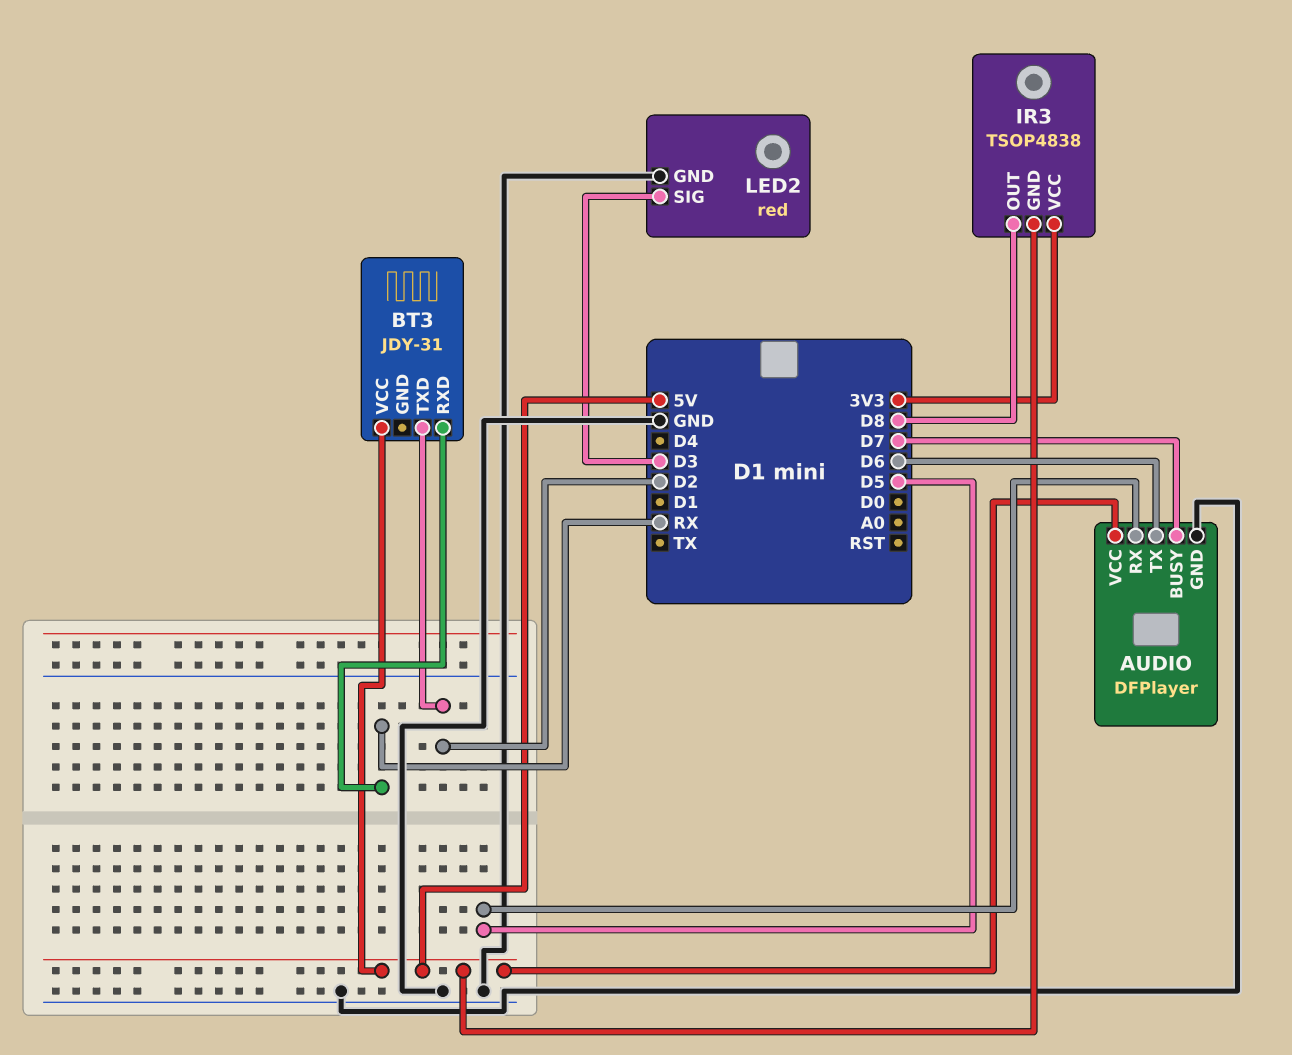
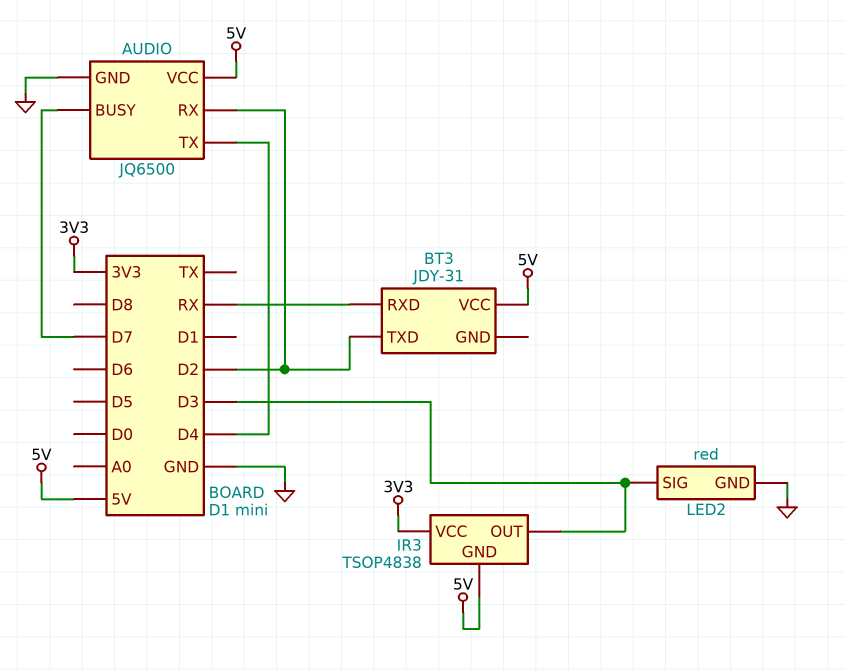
AUDIO: DFPlayer -> JQ6500
AUDIO pin RX: D5 -> D2
AUDIO pin TX: D6 -> D4
IR3 pin OUT: D8 -> D3

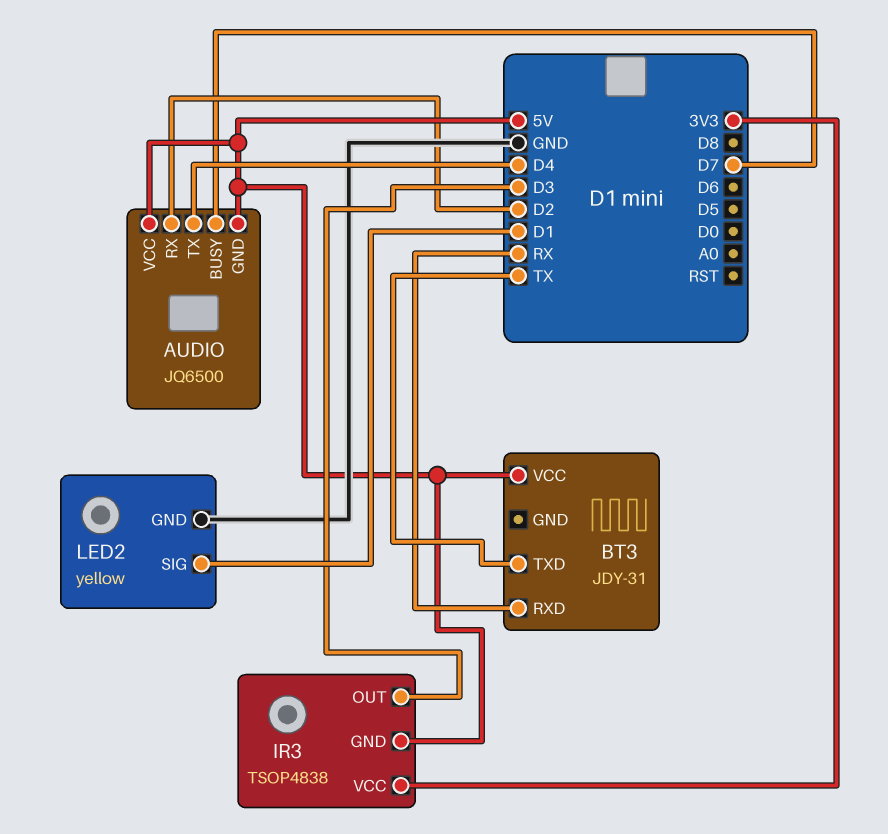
AUDIO pin GND: GND -> 5V
BT3 pin TXD: D2 -> TX
LED2: red -> yellow
LED2 pin SIG: D3 -> D1

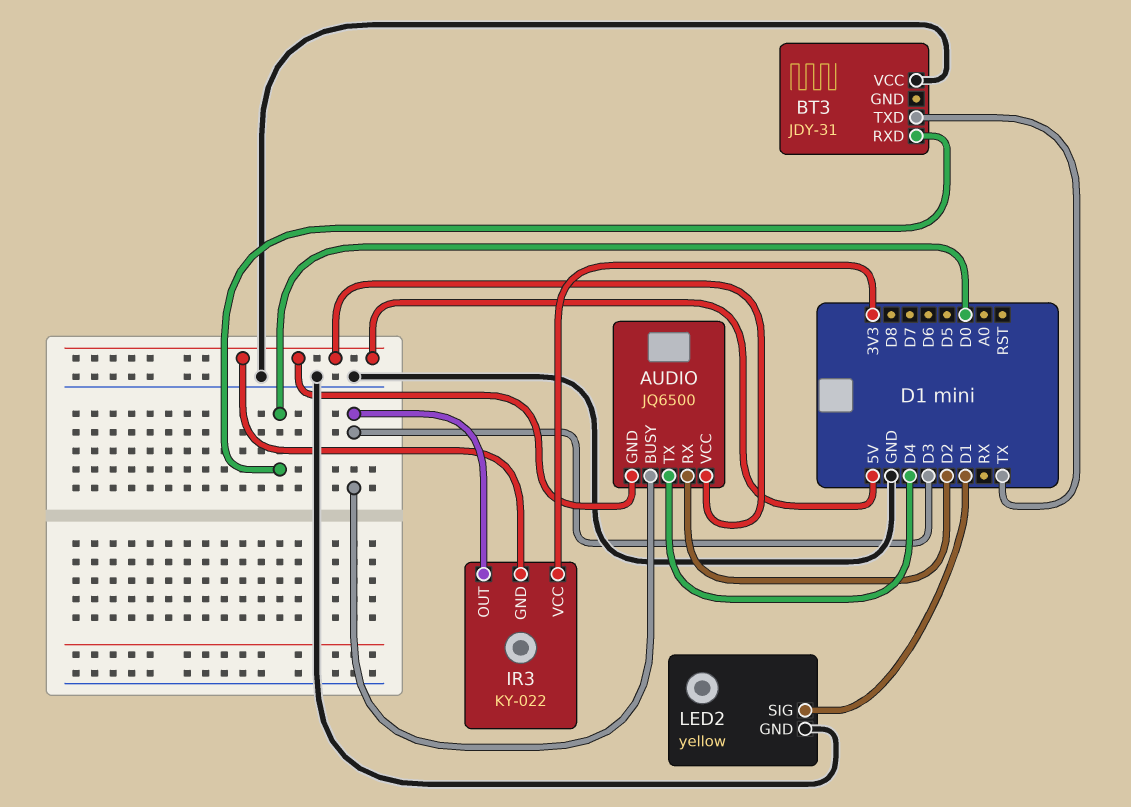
AUDIO pin BUSY: D7 -> D3
BT3 pin RXD: RX -> D0
BT3 pin VCC: 5V -> GND
IR3: TSOP4838 -> KY-022

